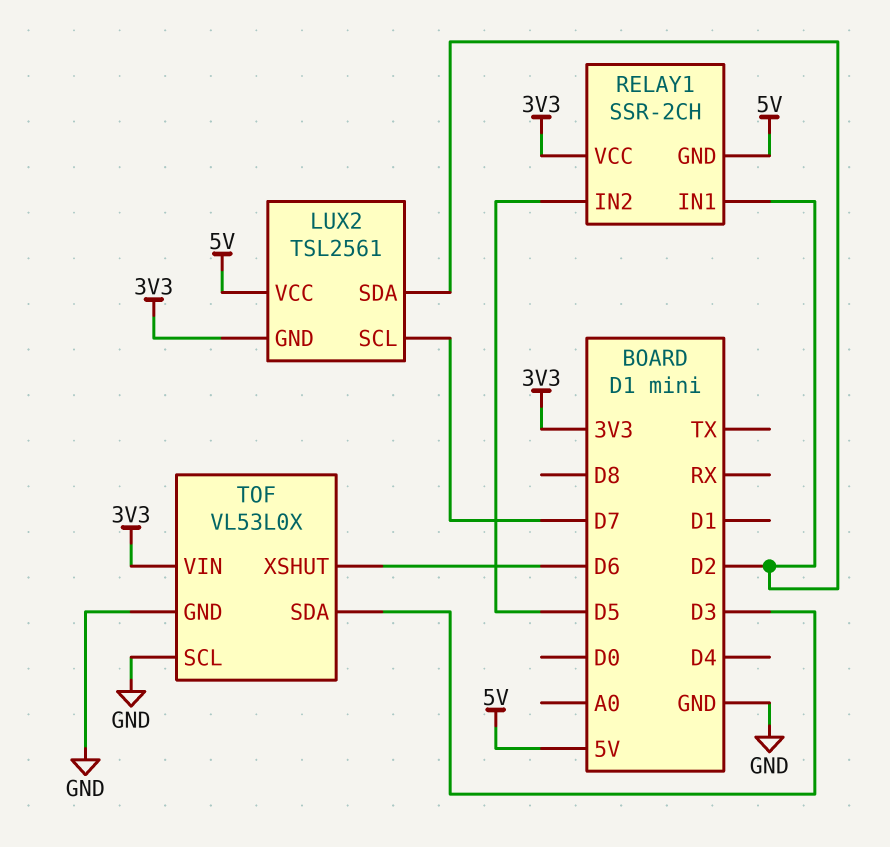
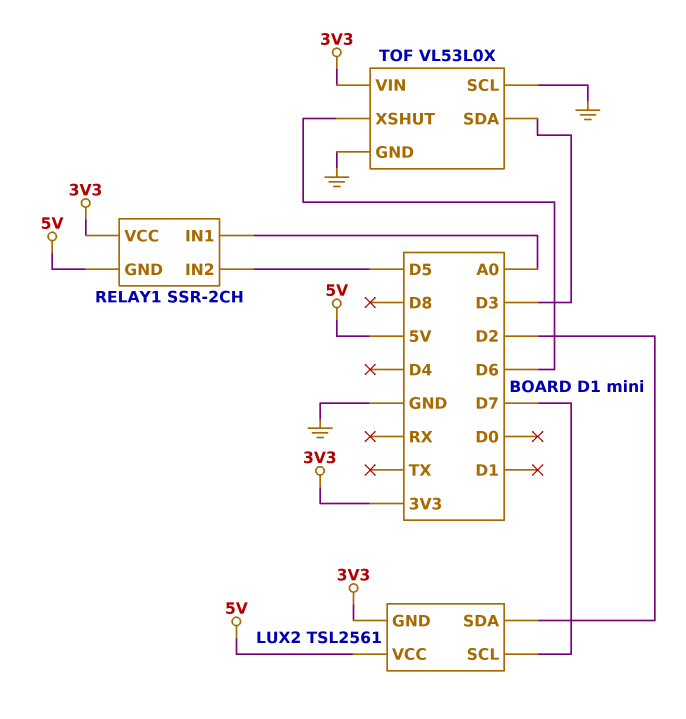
RELAY1 pin IN1: D2 -> A0

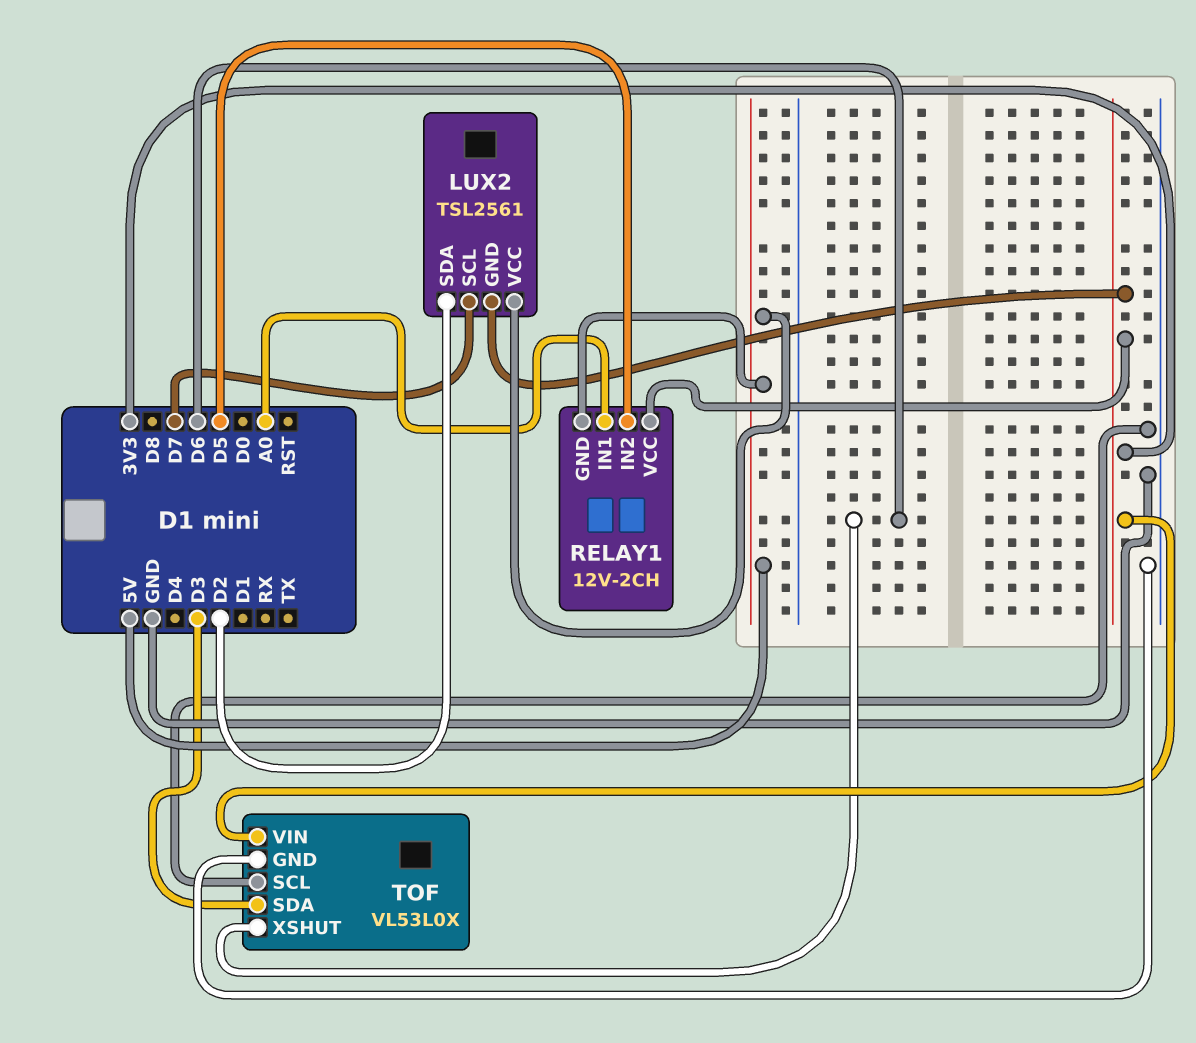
RELAY1: SSR-2CH -> 12V-2CH

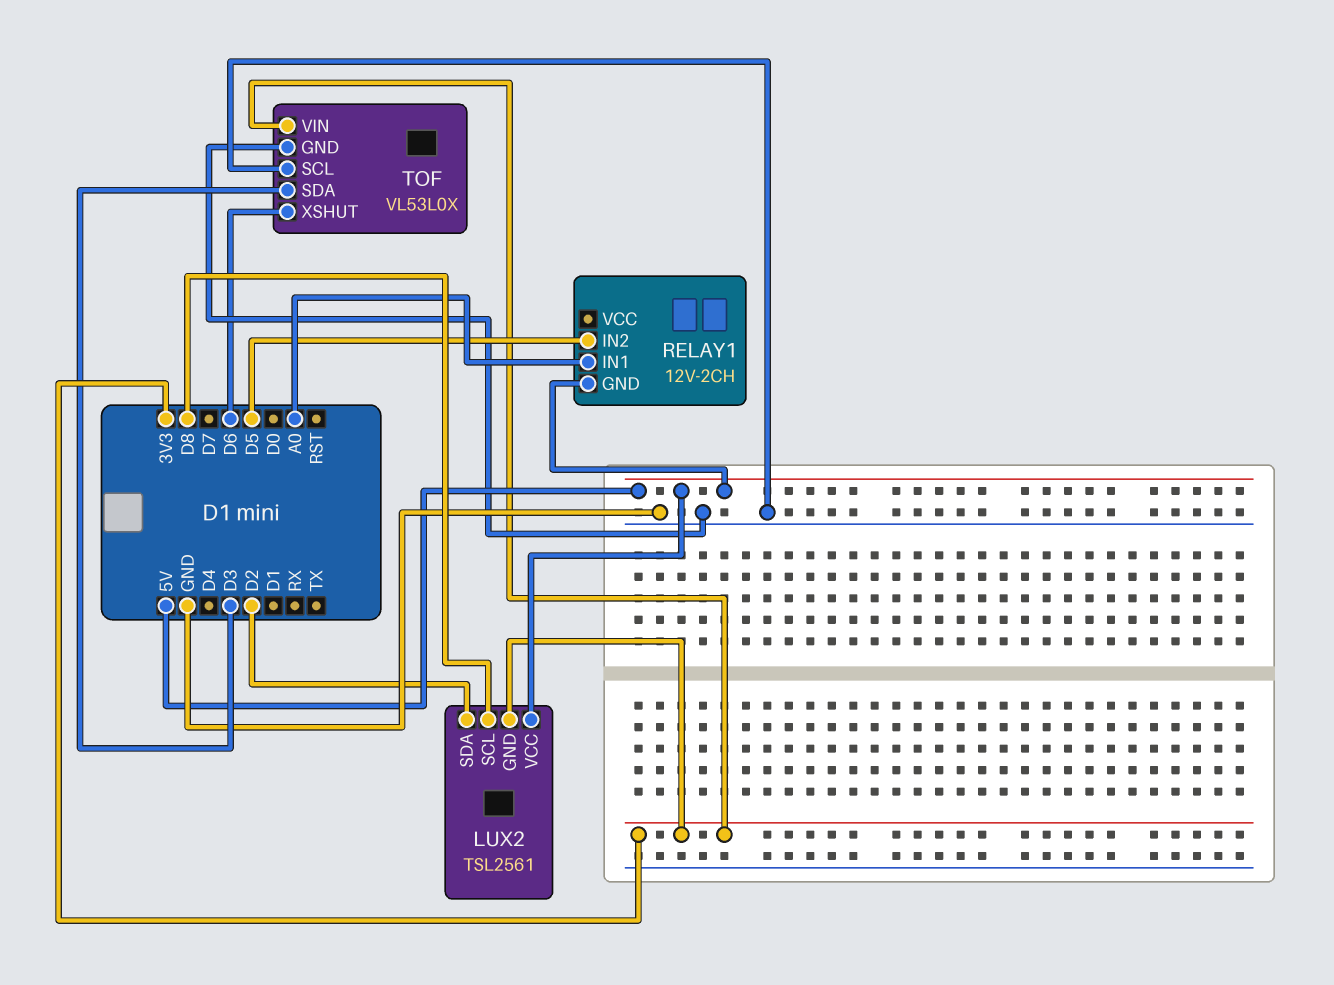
LUX2 pin SCL: D7 -> D8
RELAY1 pin VCC: 3V3 -> none

